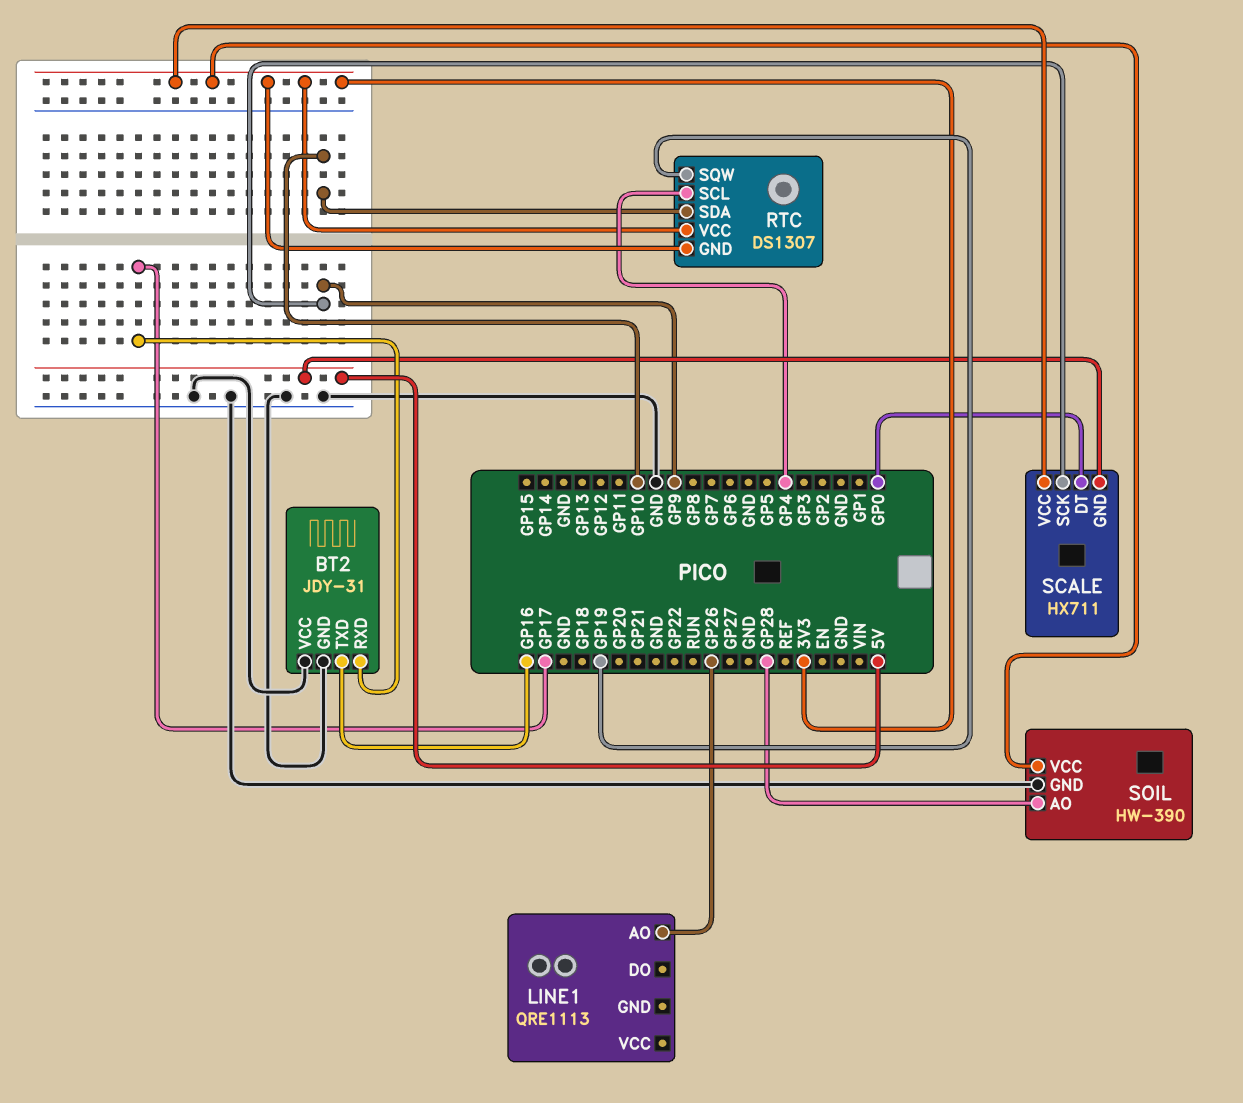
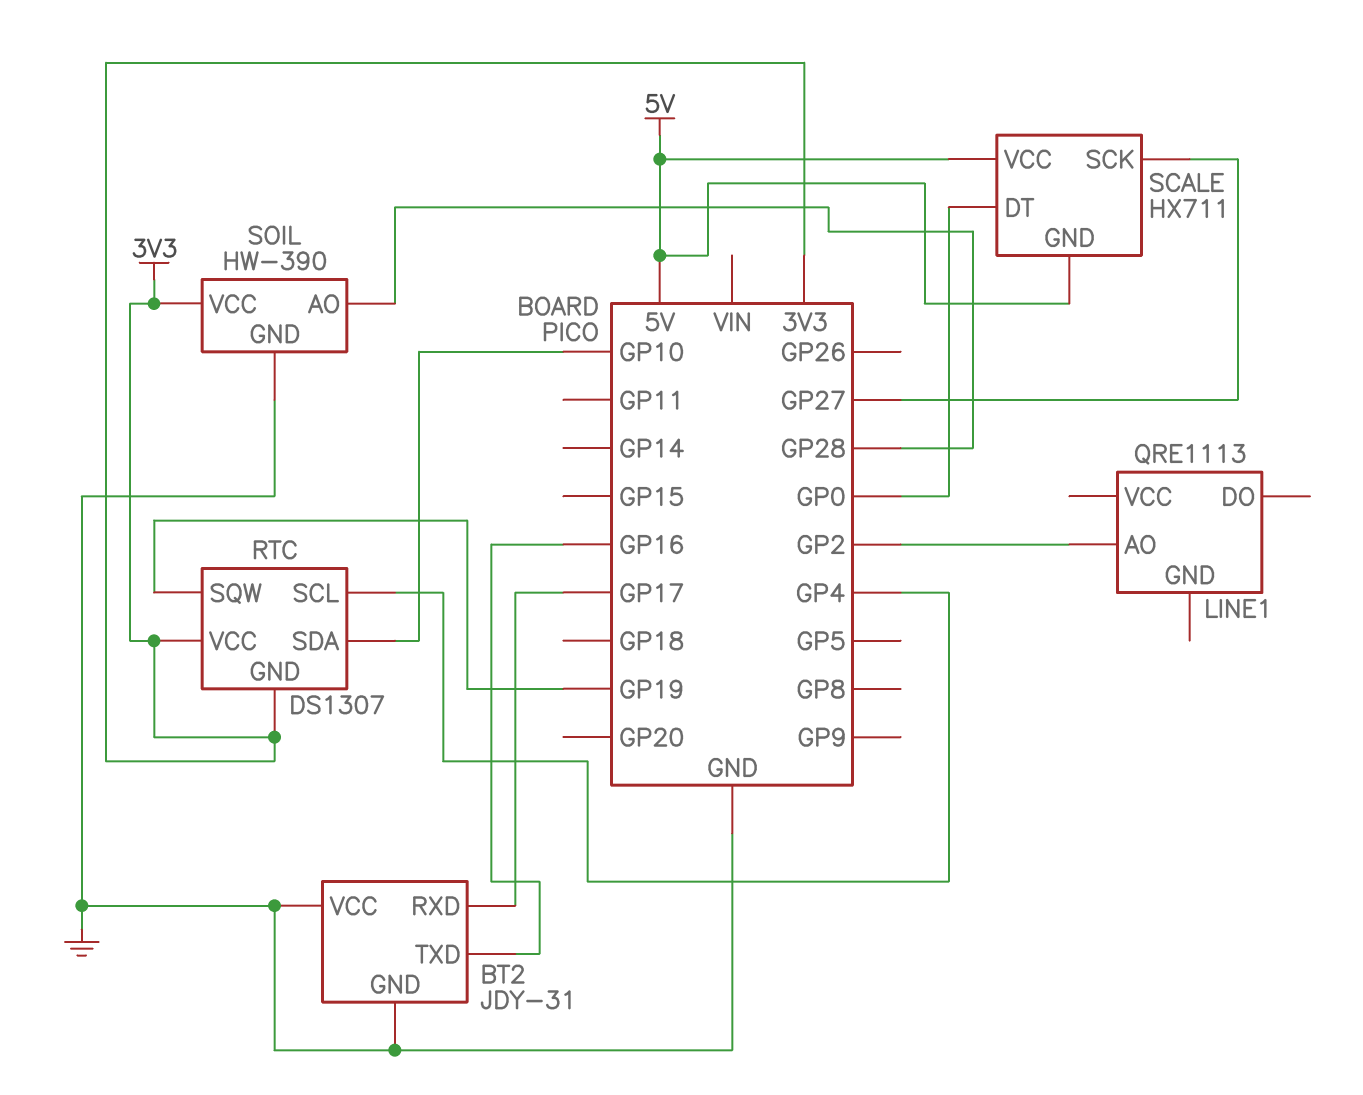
LINE1 pin AO: GP26 -> GP2
SCALE pin SCK: GP9 -> GP27
SCALE pin VCC: 3V3 -> 5V

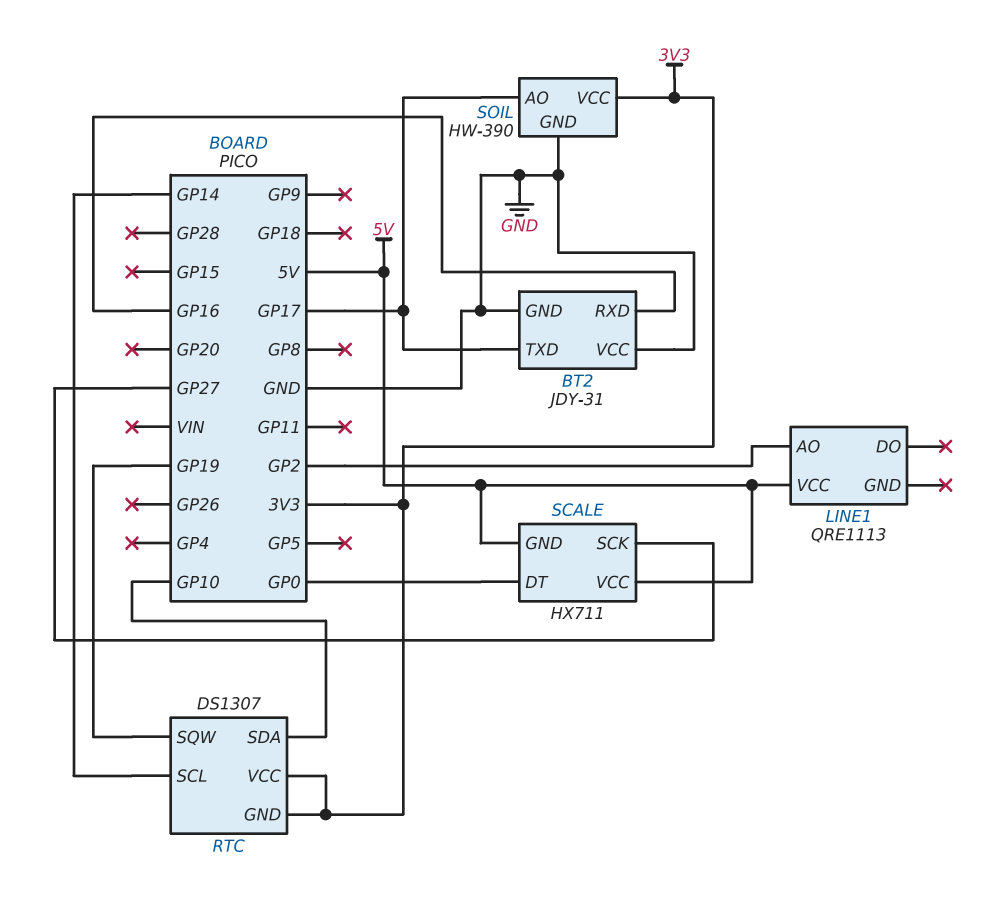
BT2 pin RXD: GP17 -> GP16
BT2 pin TXD: GP16 -> GP17
LINE1 pin VCC: none -> 5V
RTC pin SCL: GP4 -> GP14
SOIL pin AO: GP28 -> GP17

